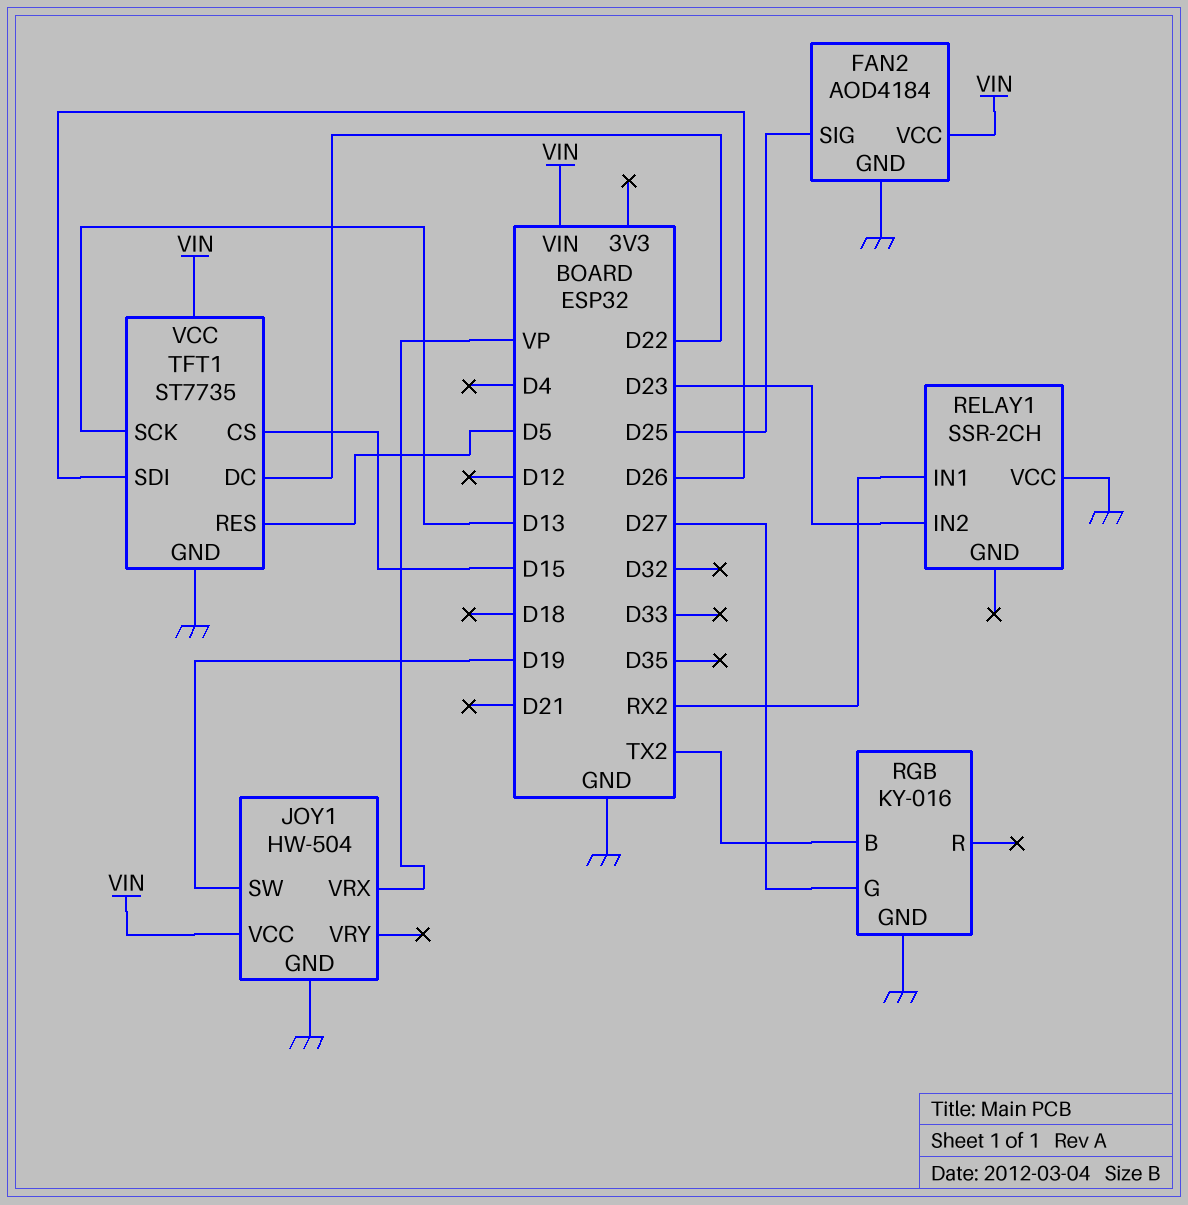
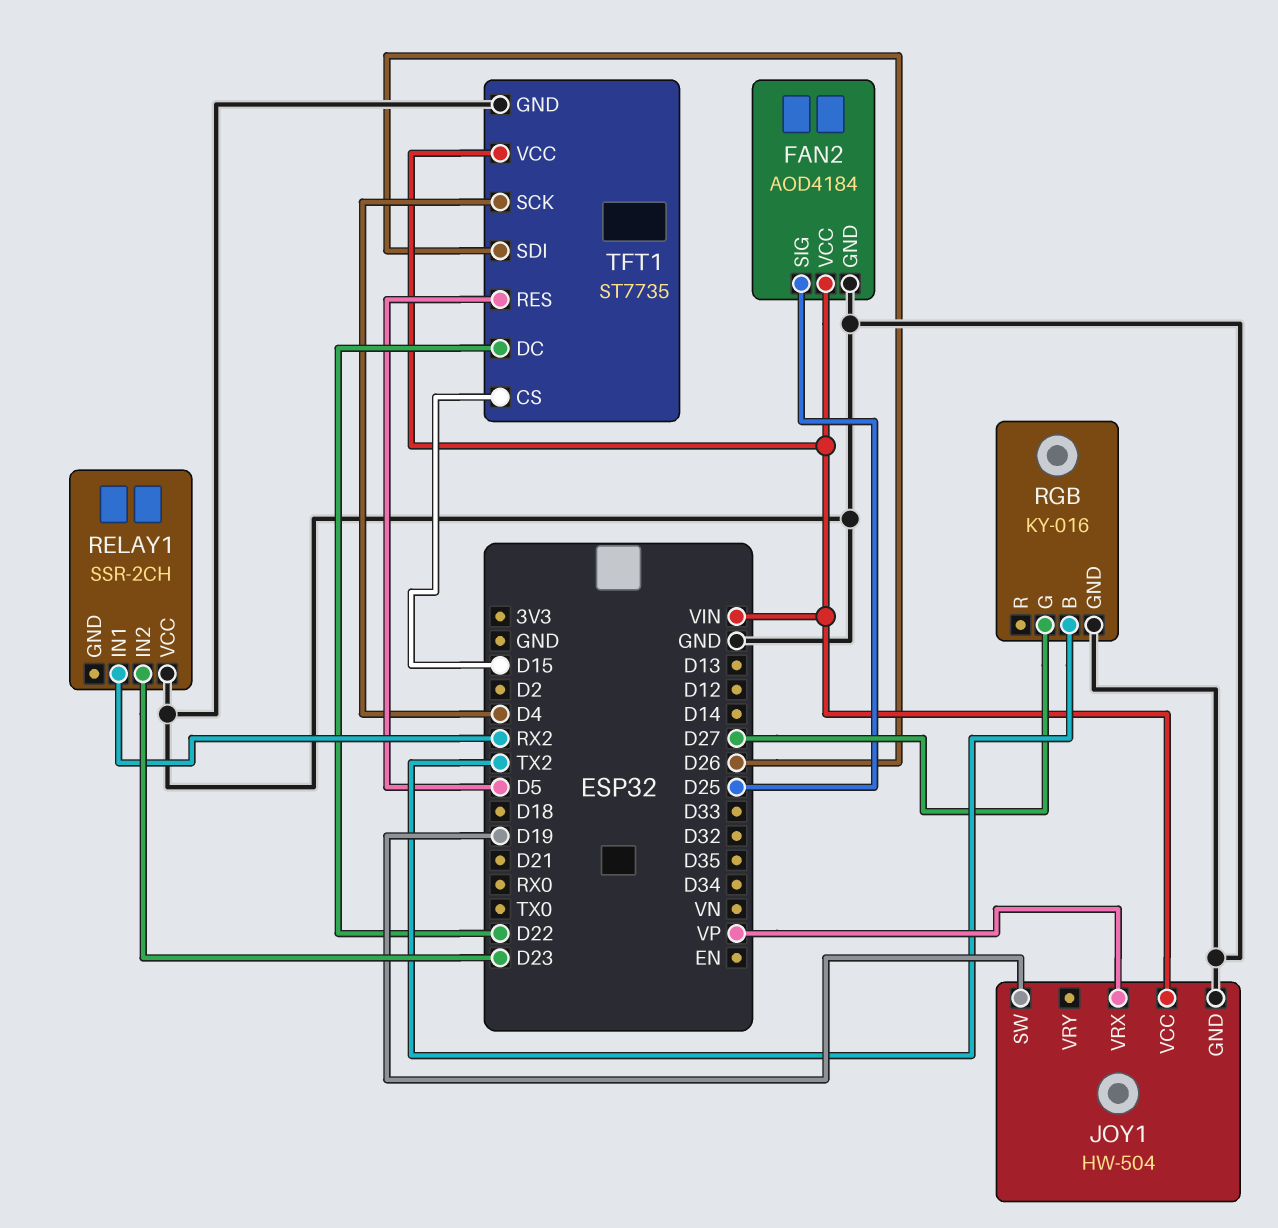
TFT1 pin SCK: D13 -> D4

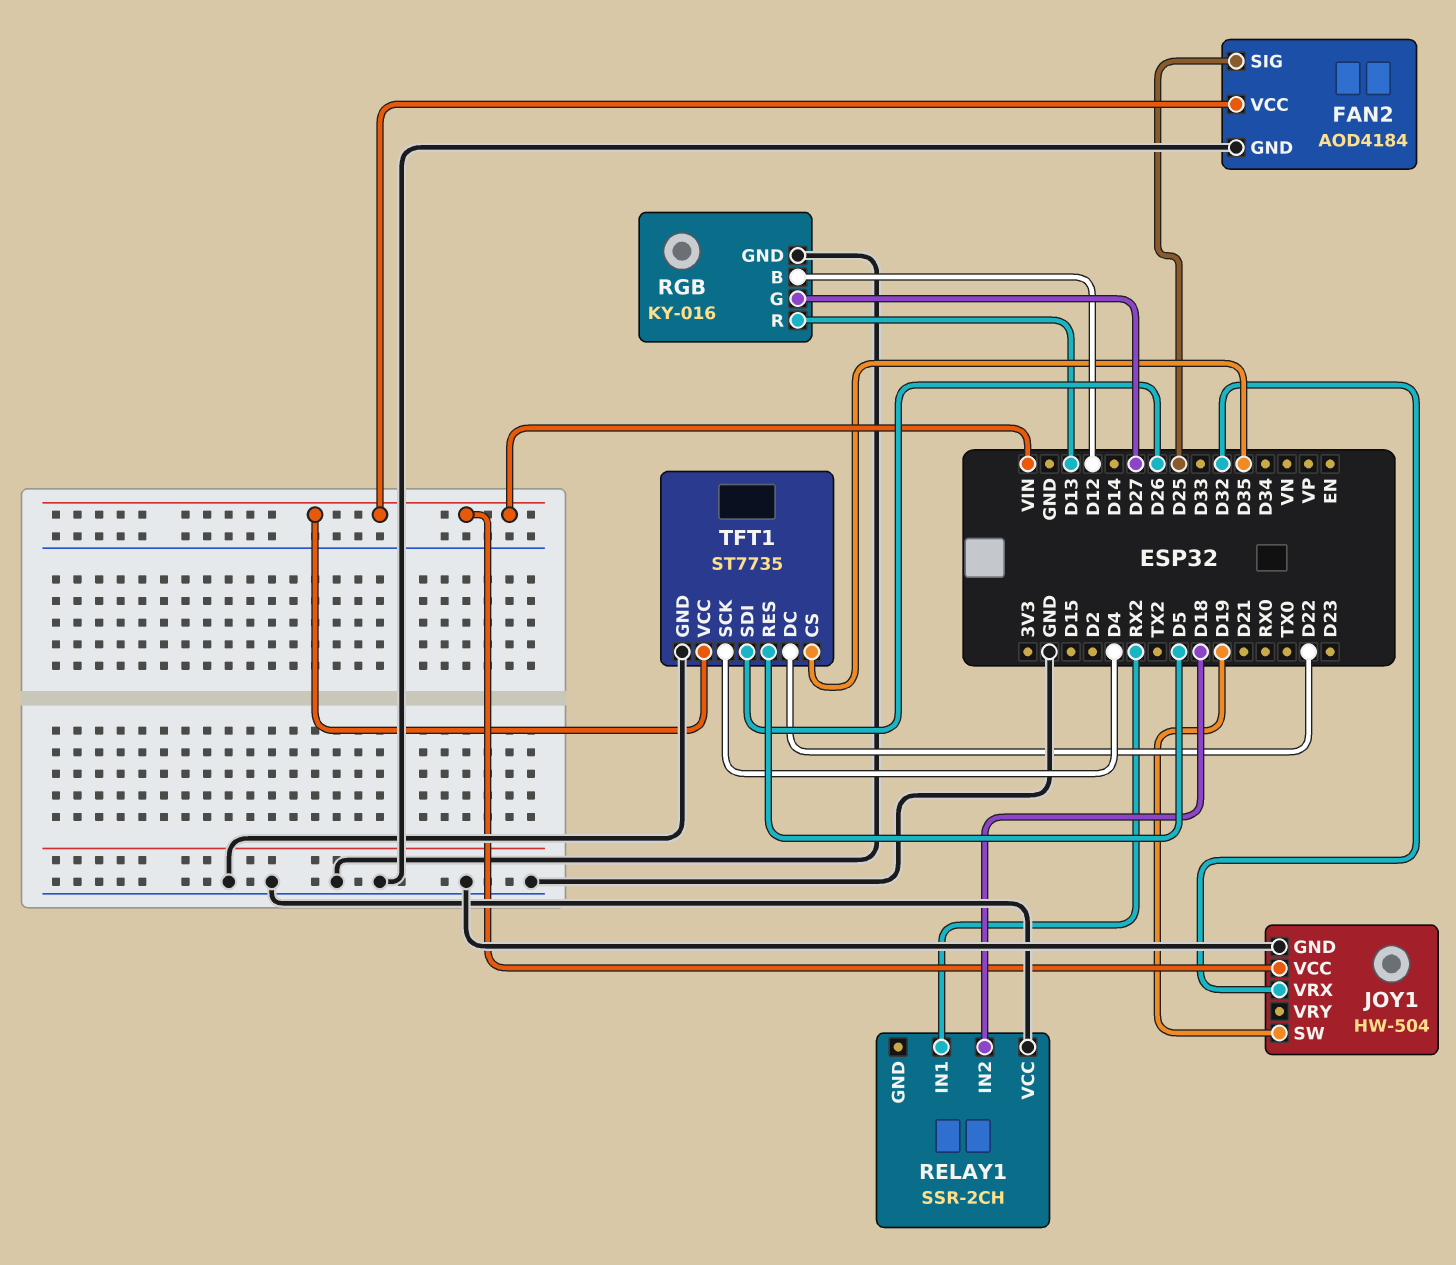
JOY1 pin VRX: VP -> D32
RELAY1 pin IN2: D23 -> D18
RGB pin B: TX2 -> D12
RGB pin R: none -> D13
TFT1 pin CS: D15 -> D35

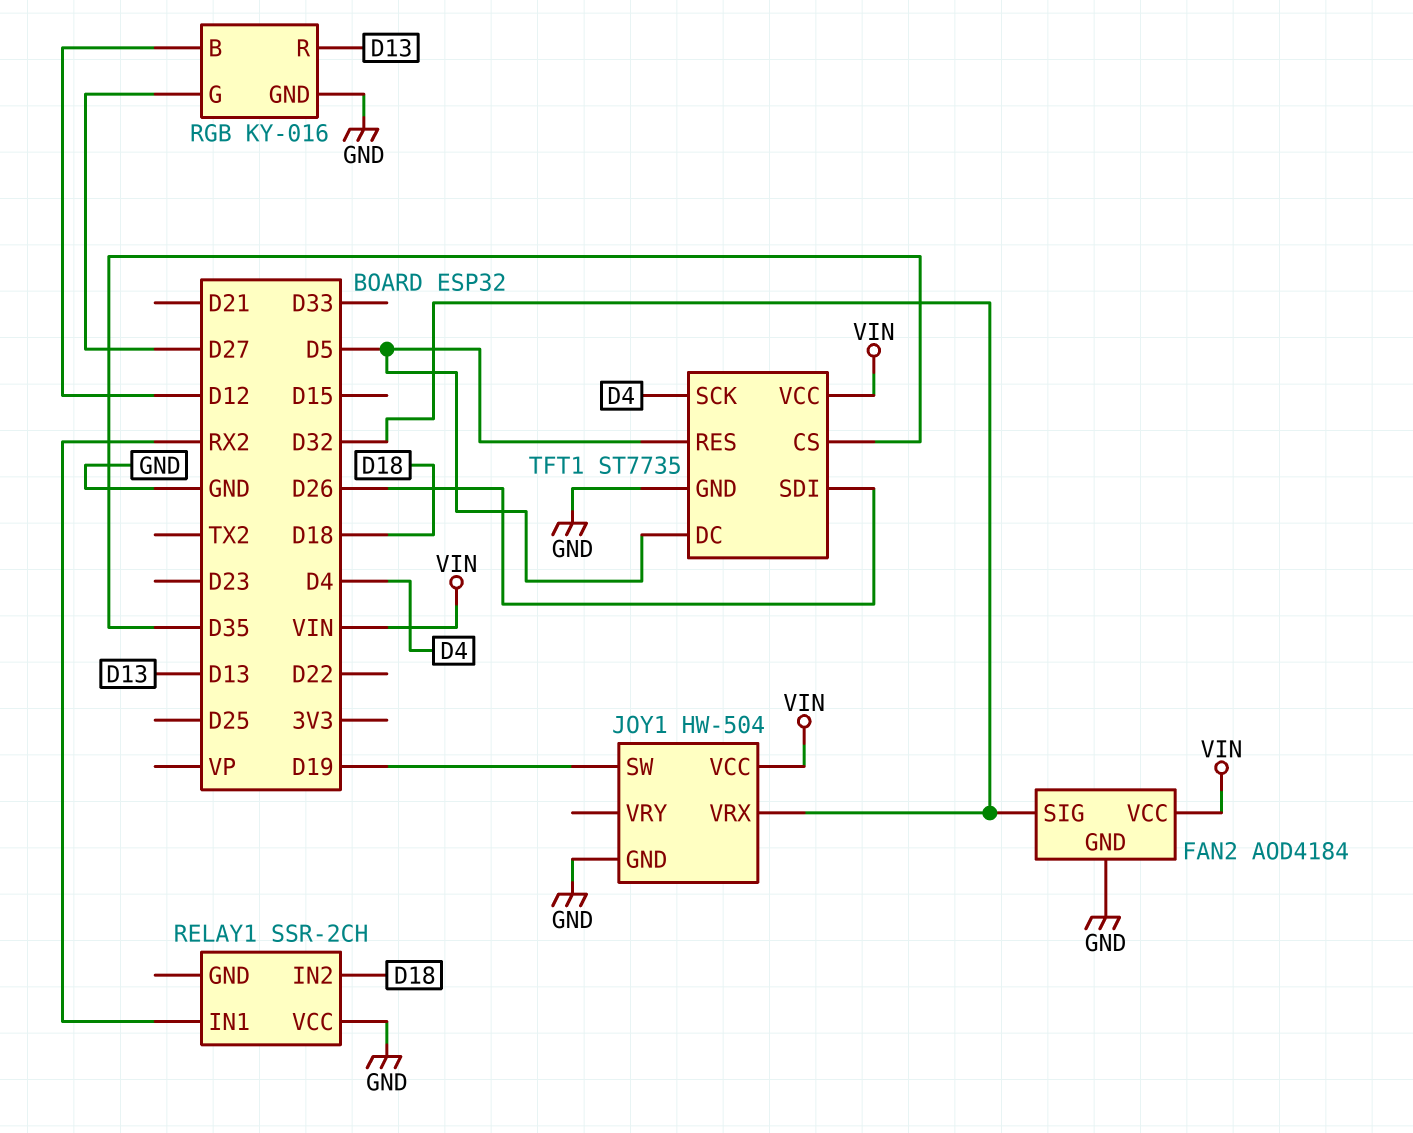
FAN2 pin SIG: D25 -> D32
TFT1 pin DC: D22 -> D5

